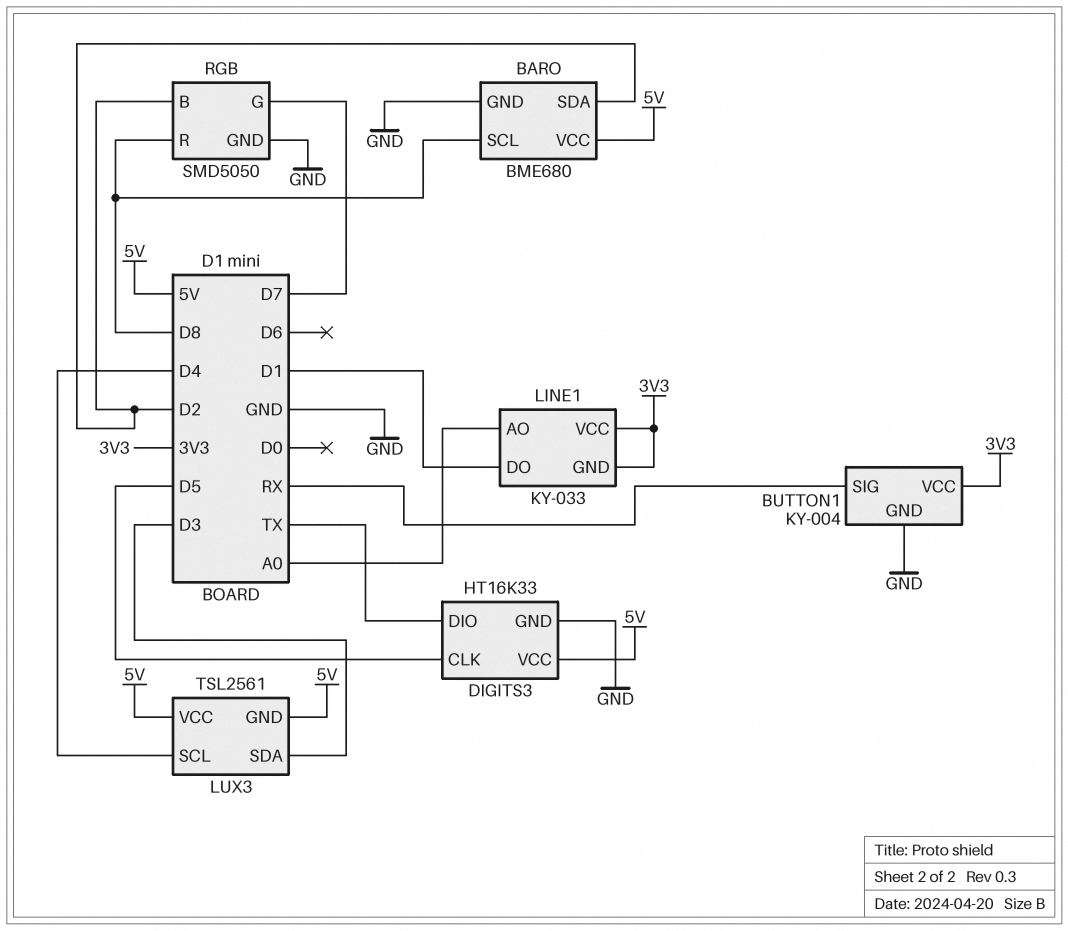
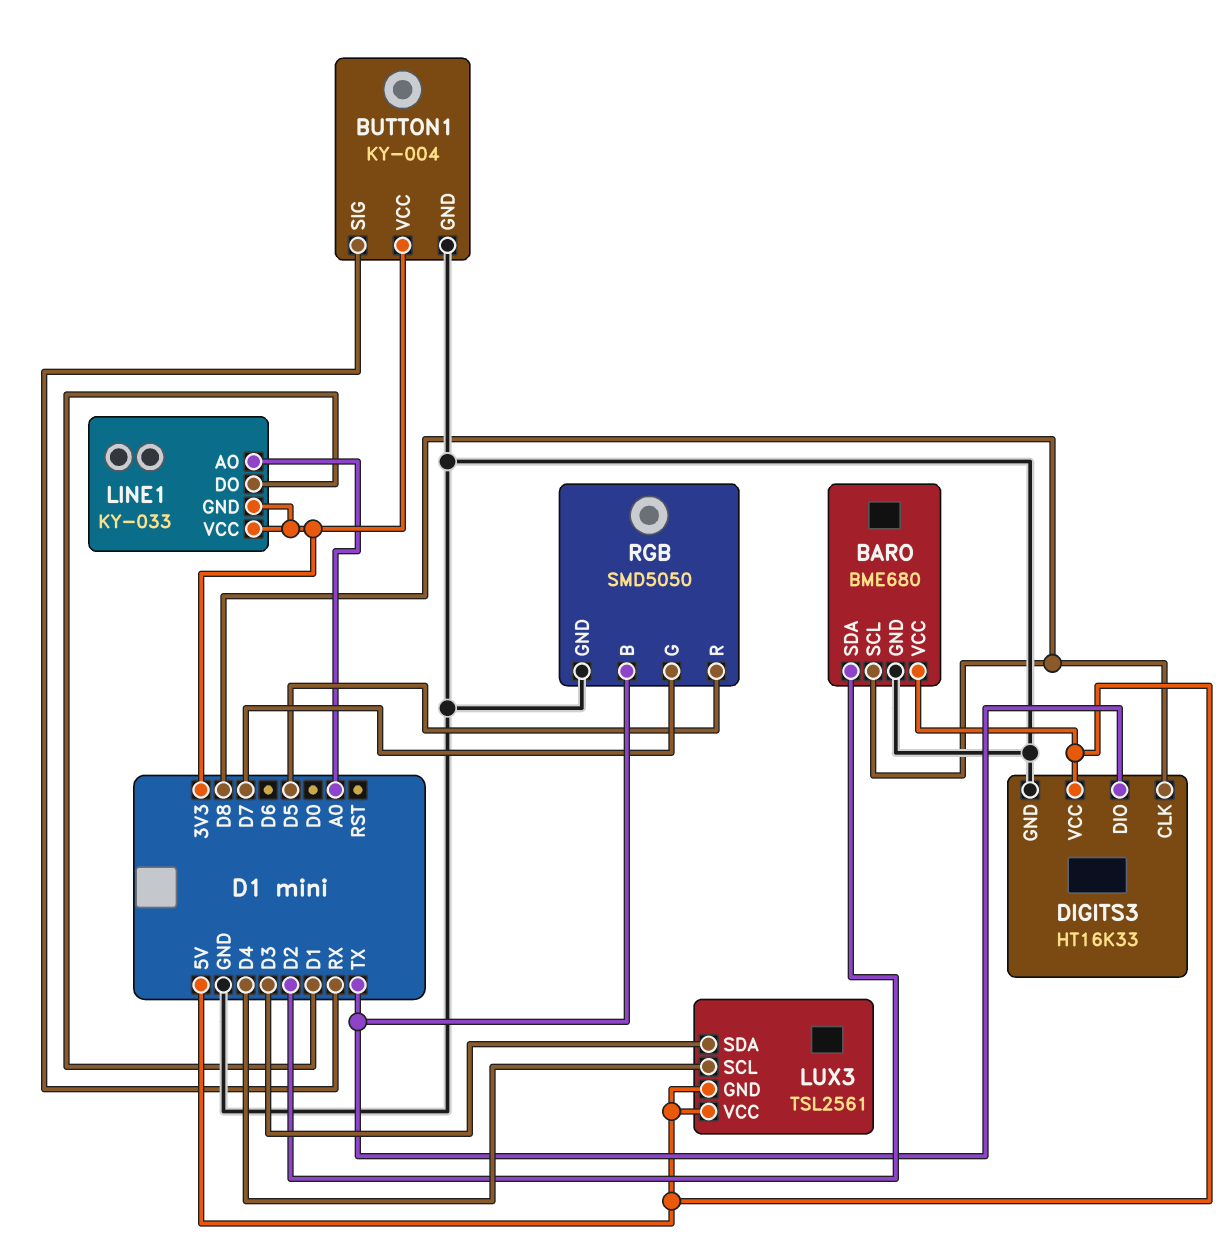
DIGITS3 pin CLK: D5 -> D8
RGB pin B: D2 -> TX
RGB pin R: D8 -> D5

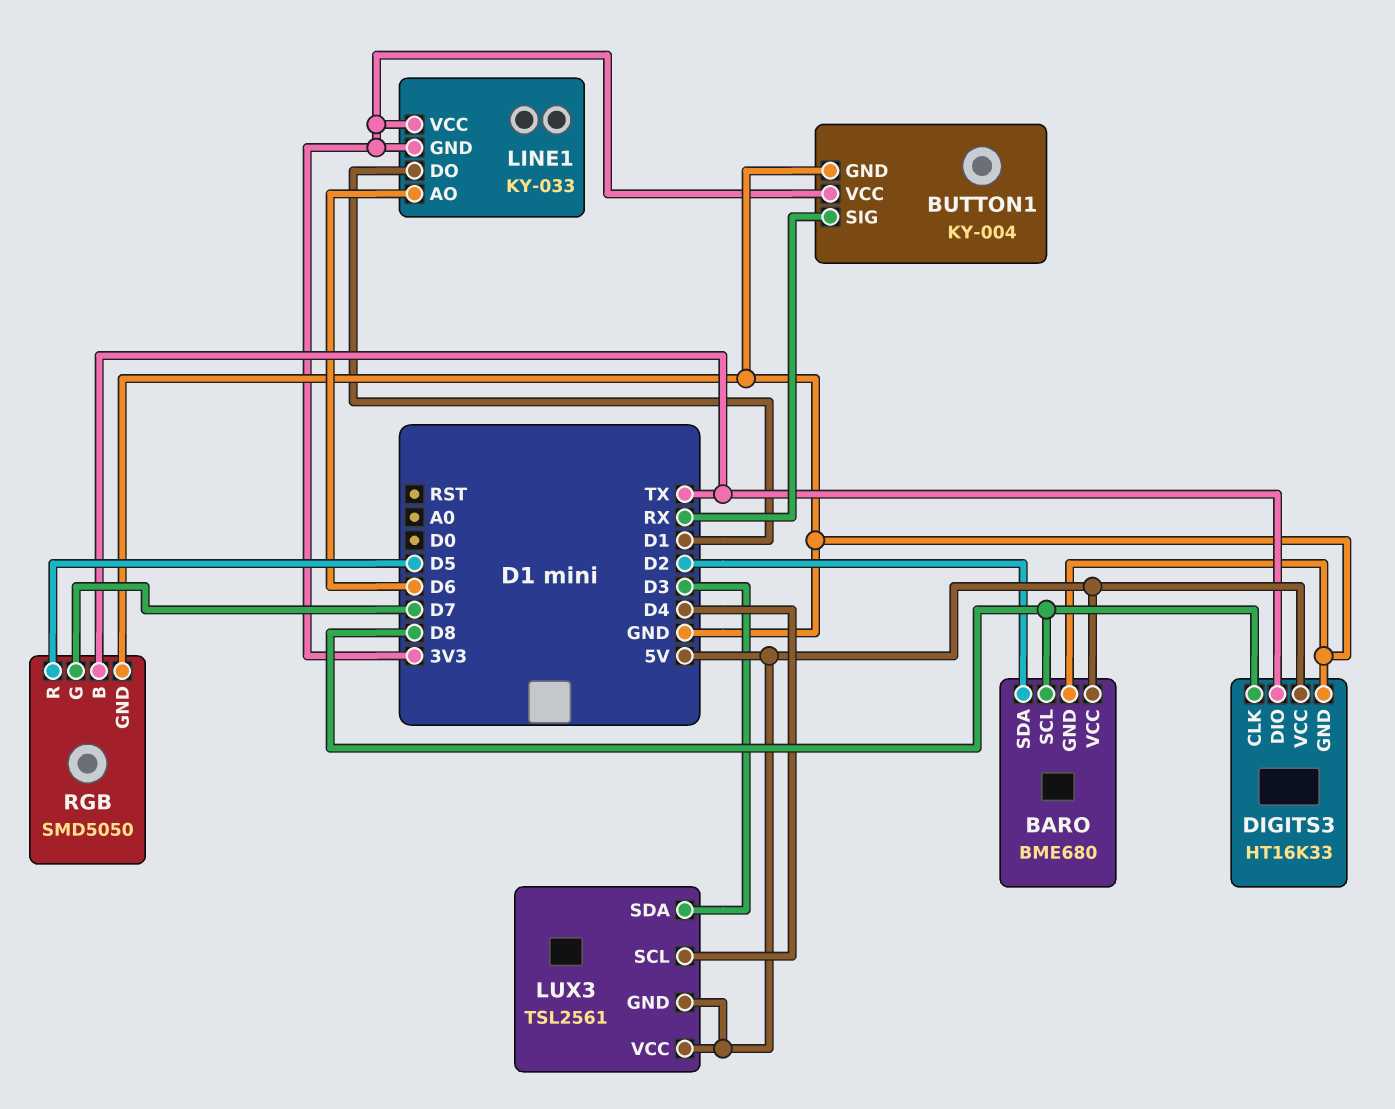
LINE1 pin AO: A0 -> D6

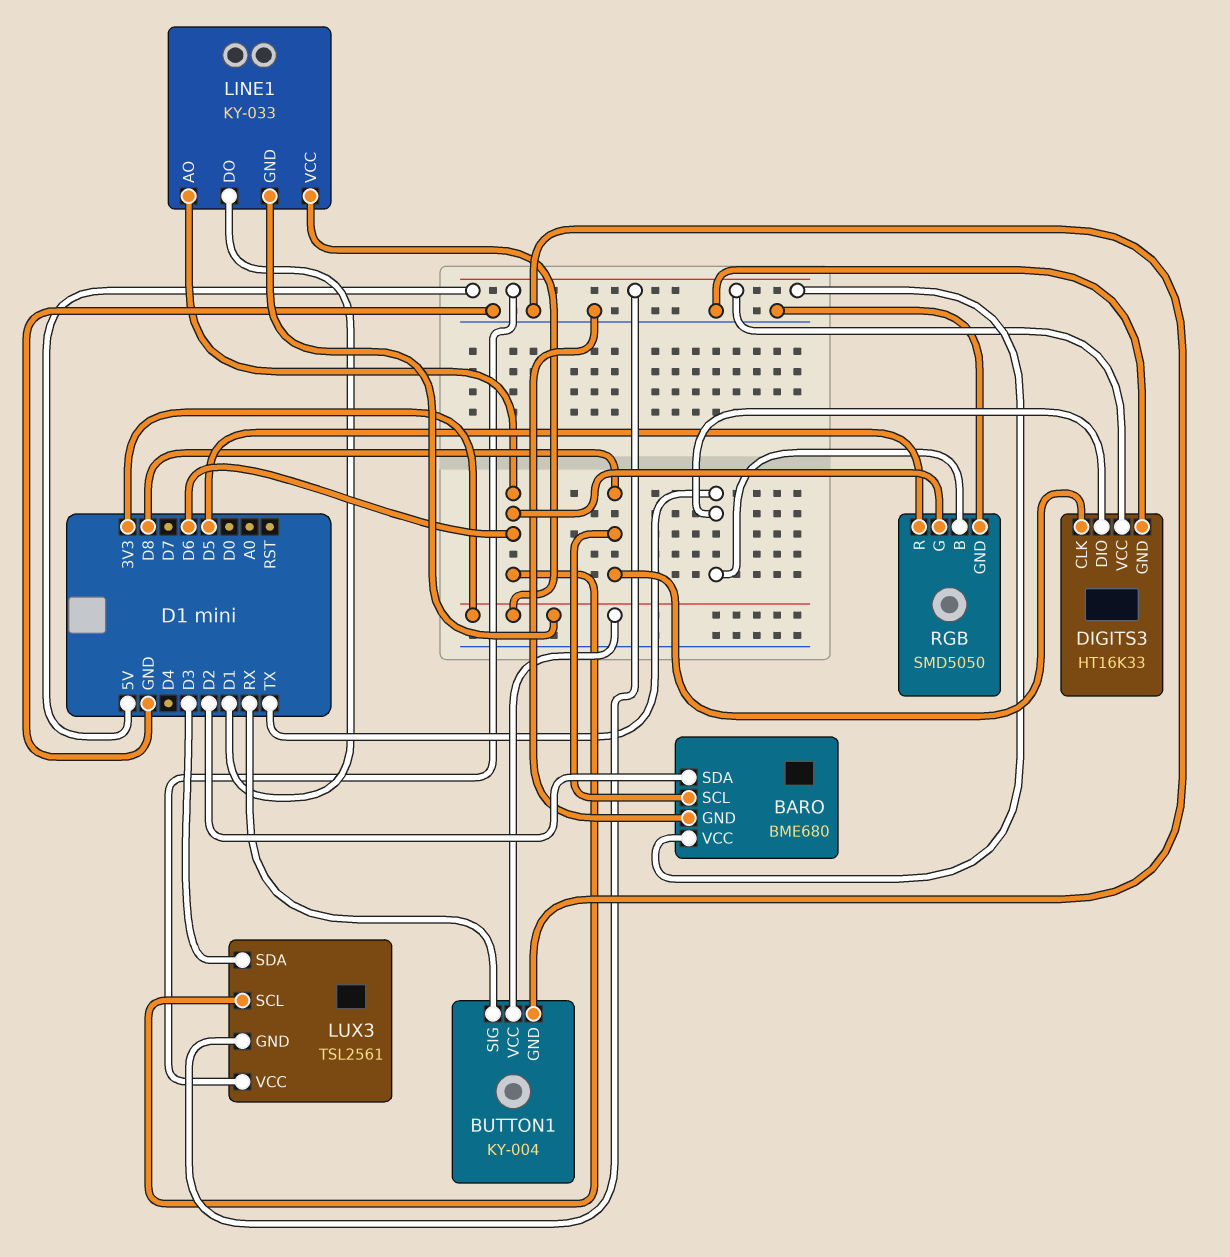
LUX3 pin SCL: D4 -> D6
RGB pin G: D7 -> D6

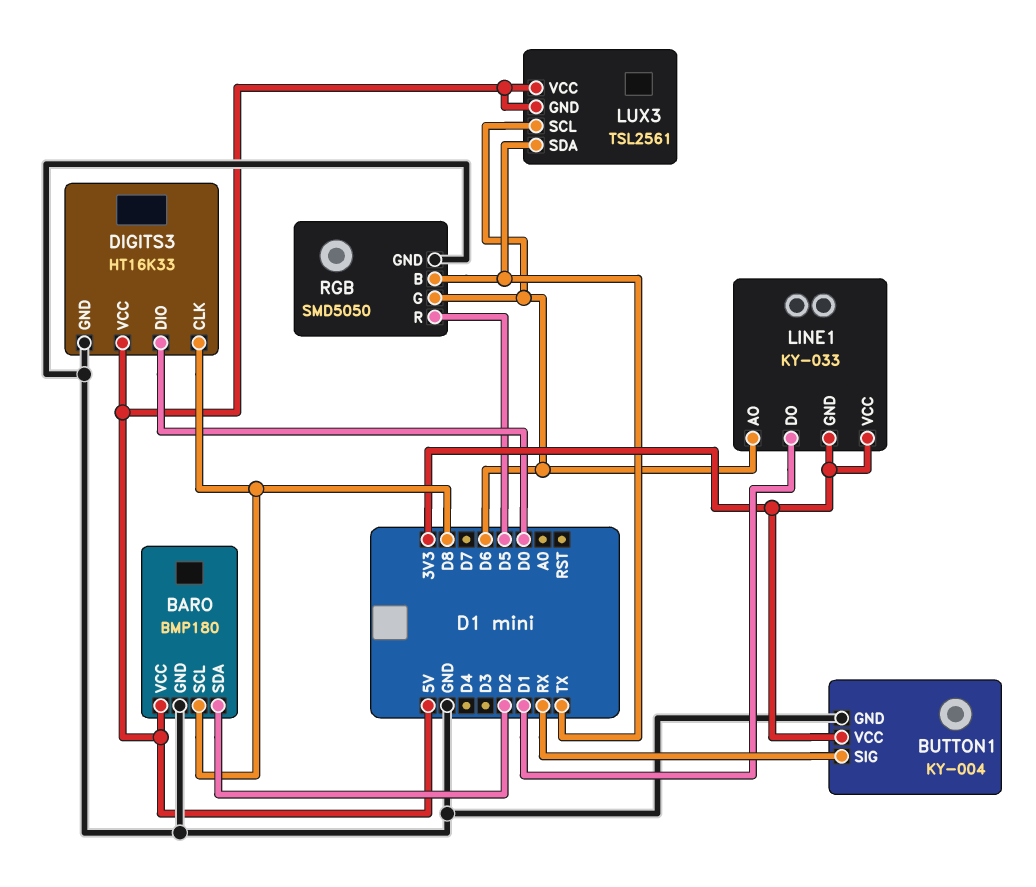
BARO: BME680 -> BMP180
DIGITS3 pin DIO: TX -> D0
LUX3 pin SDA: D3 -> TX

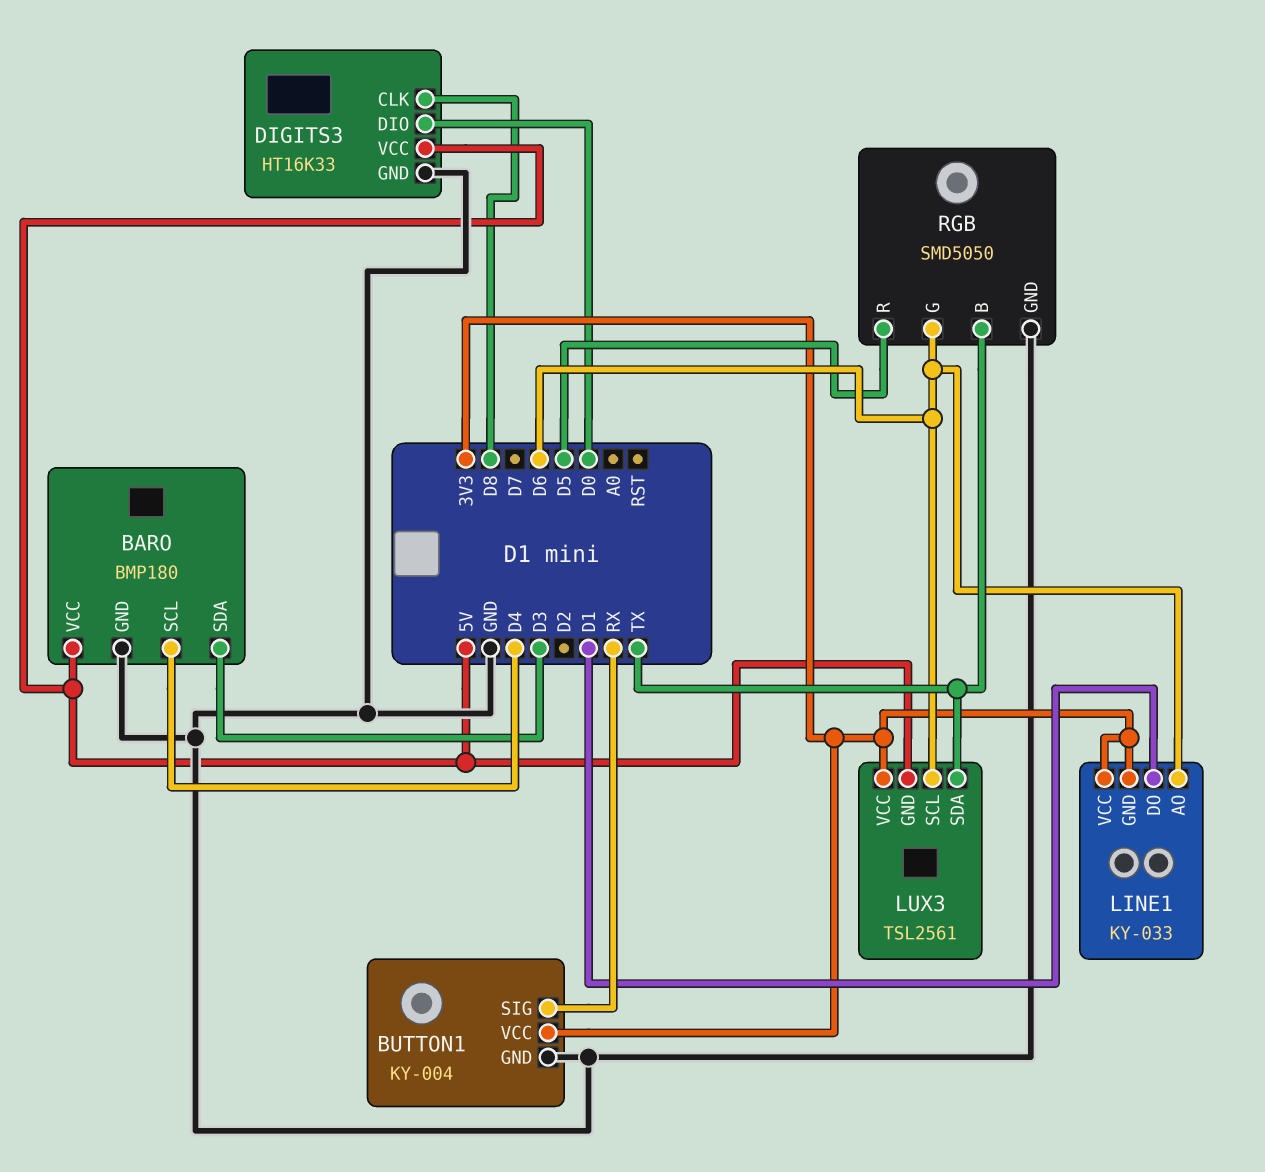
BARO pin SCL: D8 -> D4
BARO pin SDA: D2 -> D3
LUX3 pin VCC: 5V -> 3V3

